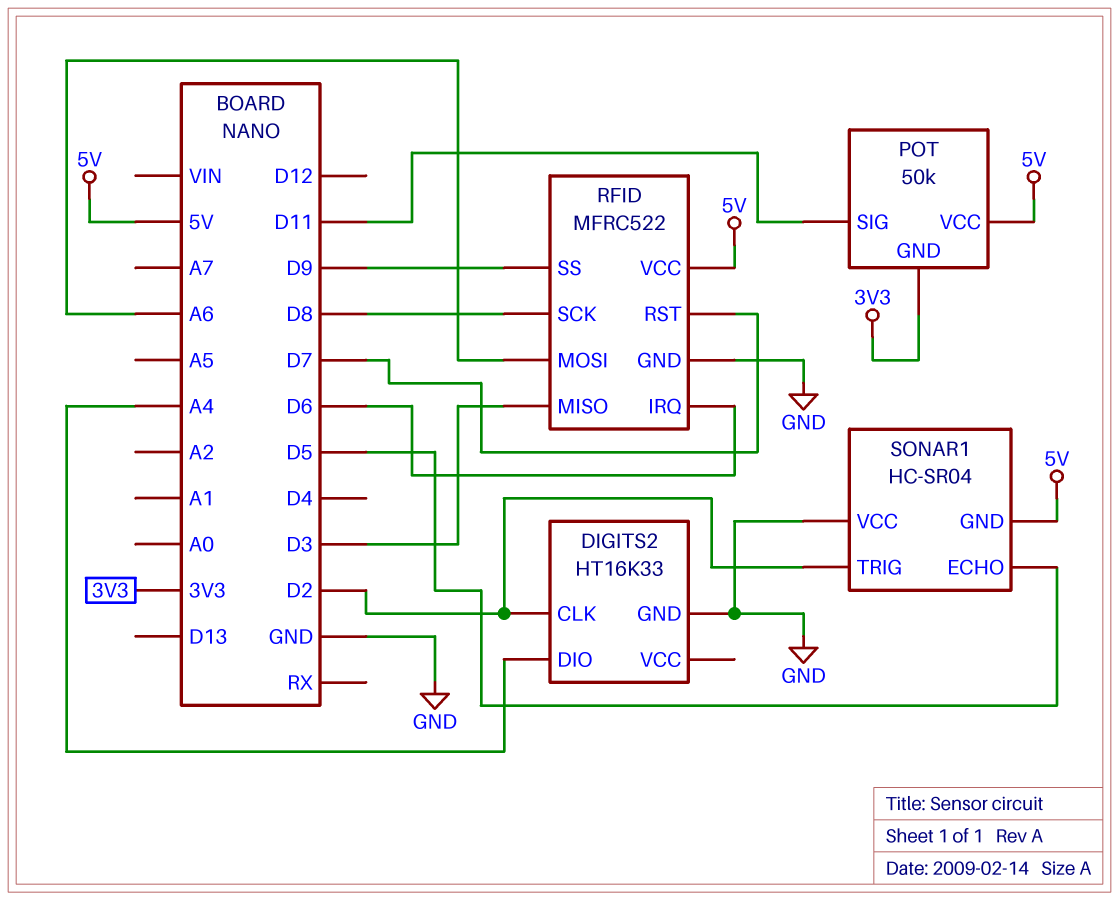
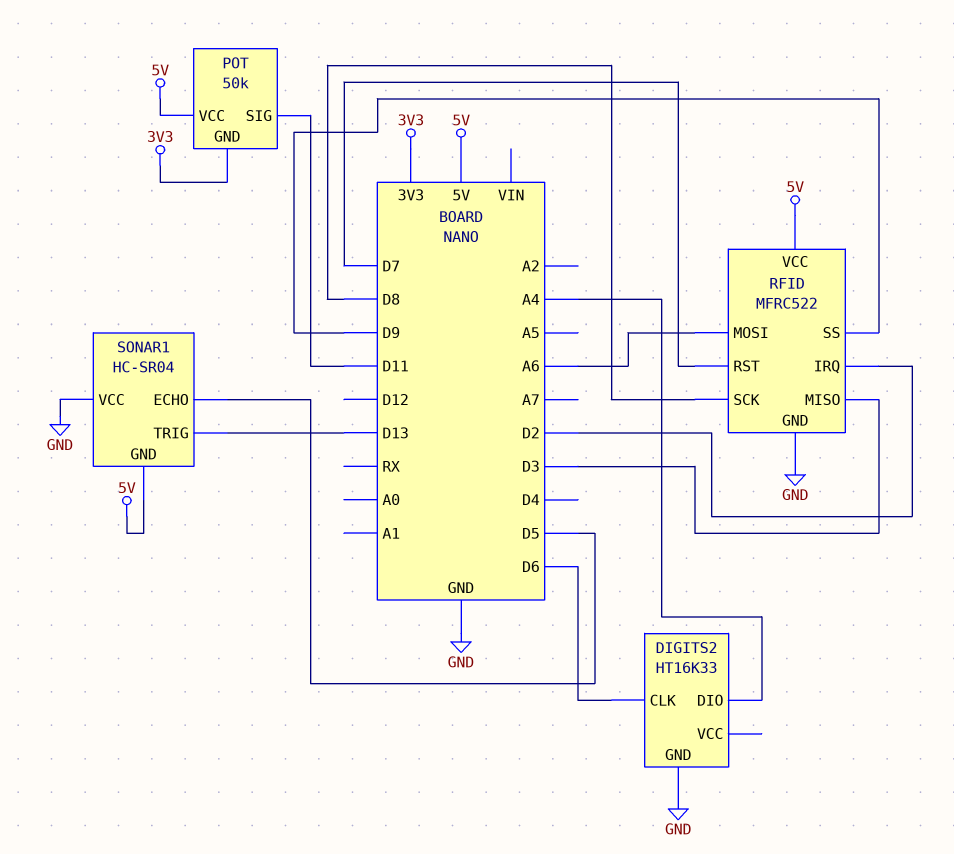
DIGITS2 pin CLK: D2 -> D6
RFID pin IRQ: D6 -> D2
SONAR1 pin TRIG: D2 -> D13

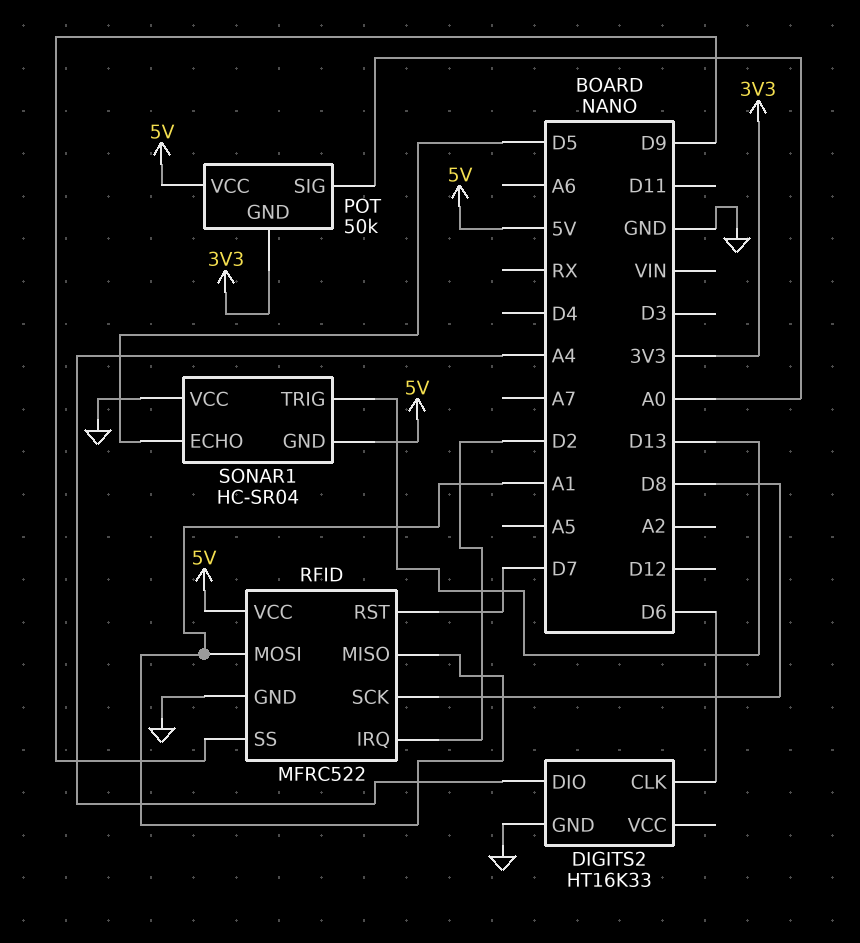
POT pin SIG: D11 -> A0
RFID pin MISO: D3 -> A1
RFID pin MOSI: A6 -> A1

